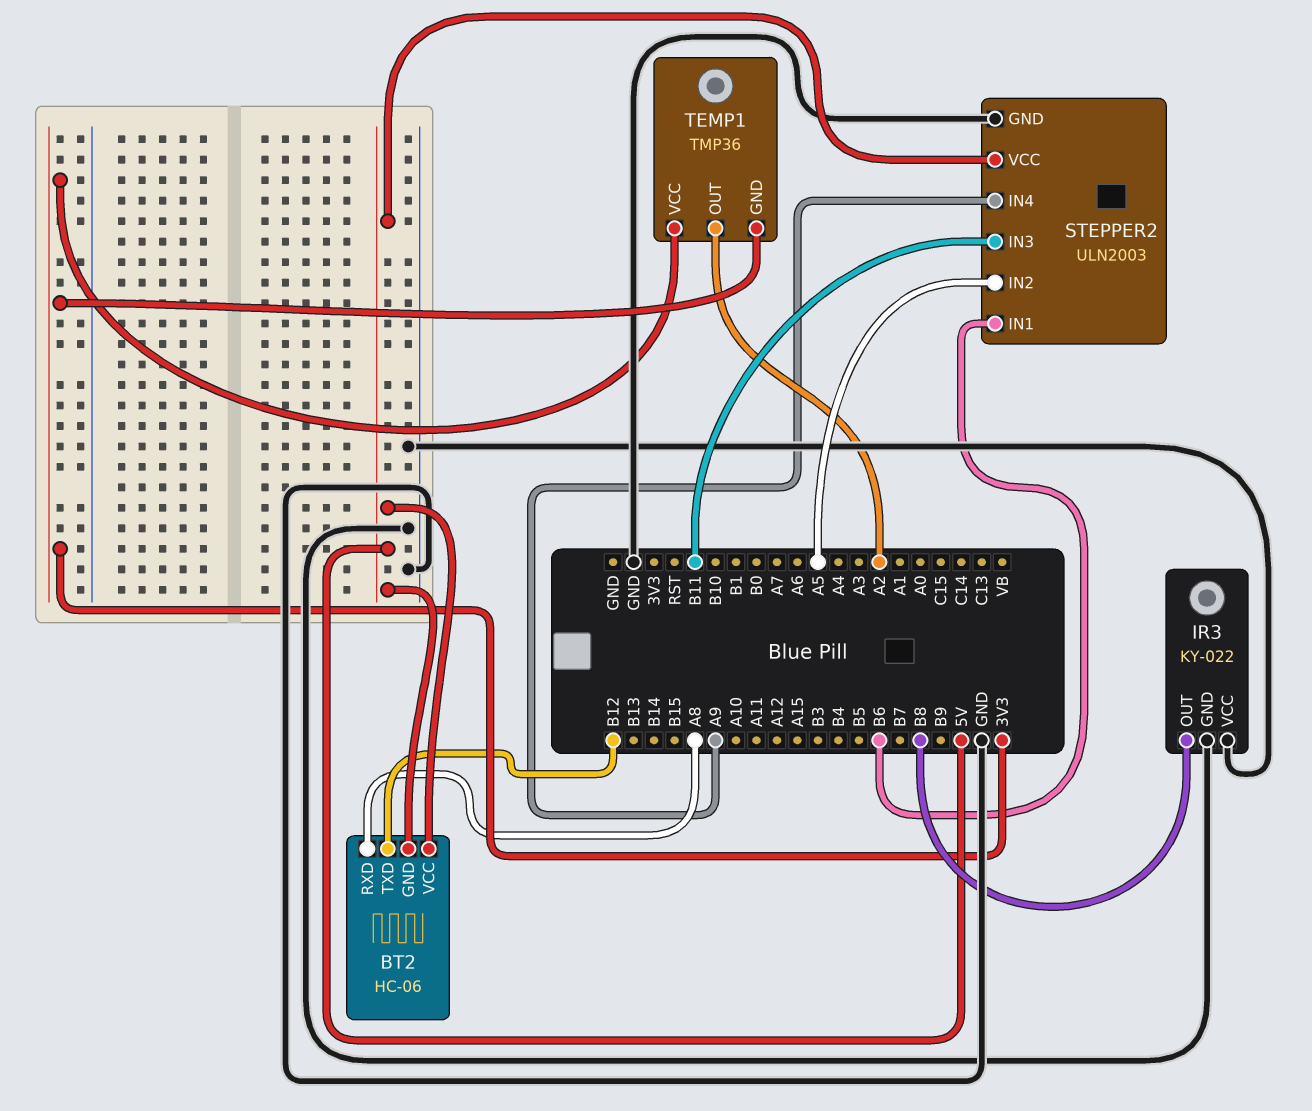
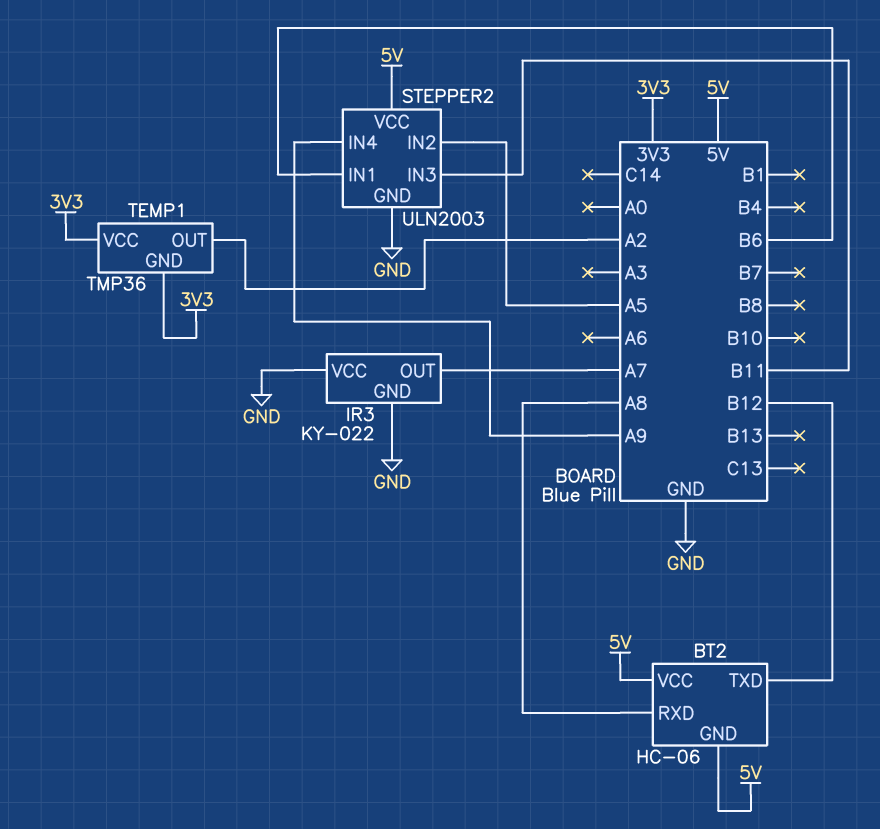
IR3 pin OUT: B8 -> A7

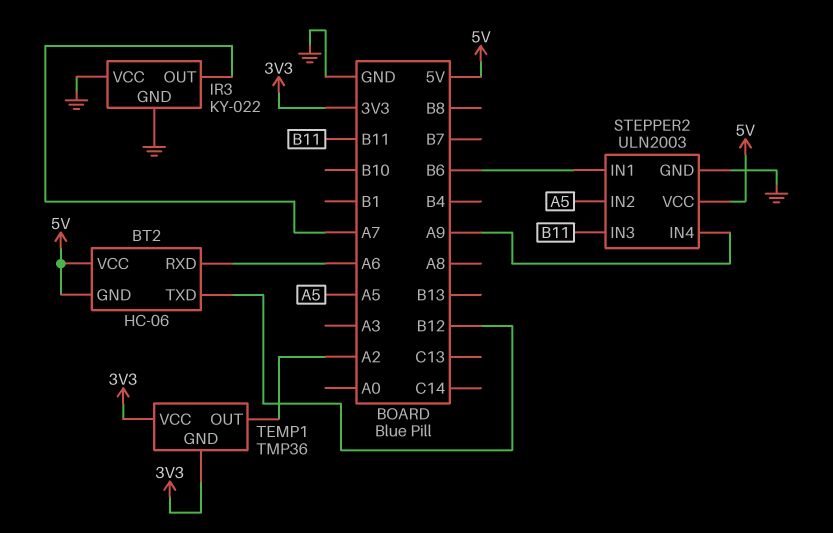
BT2 pin RXD: A8 -> A6

